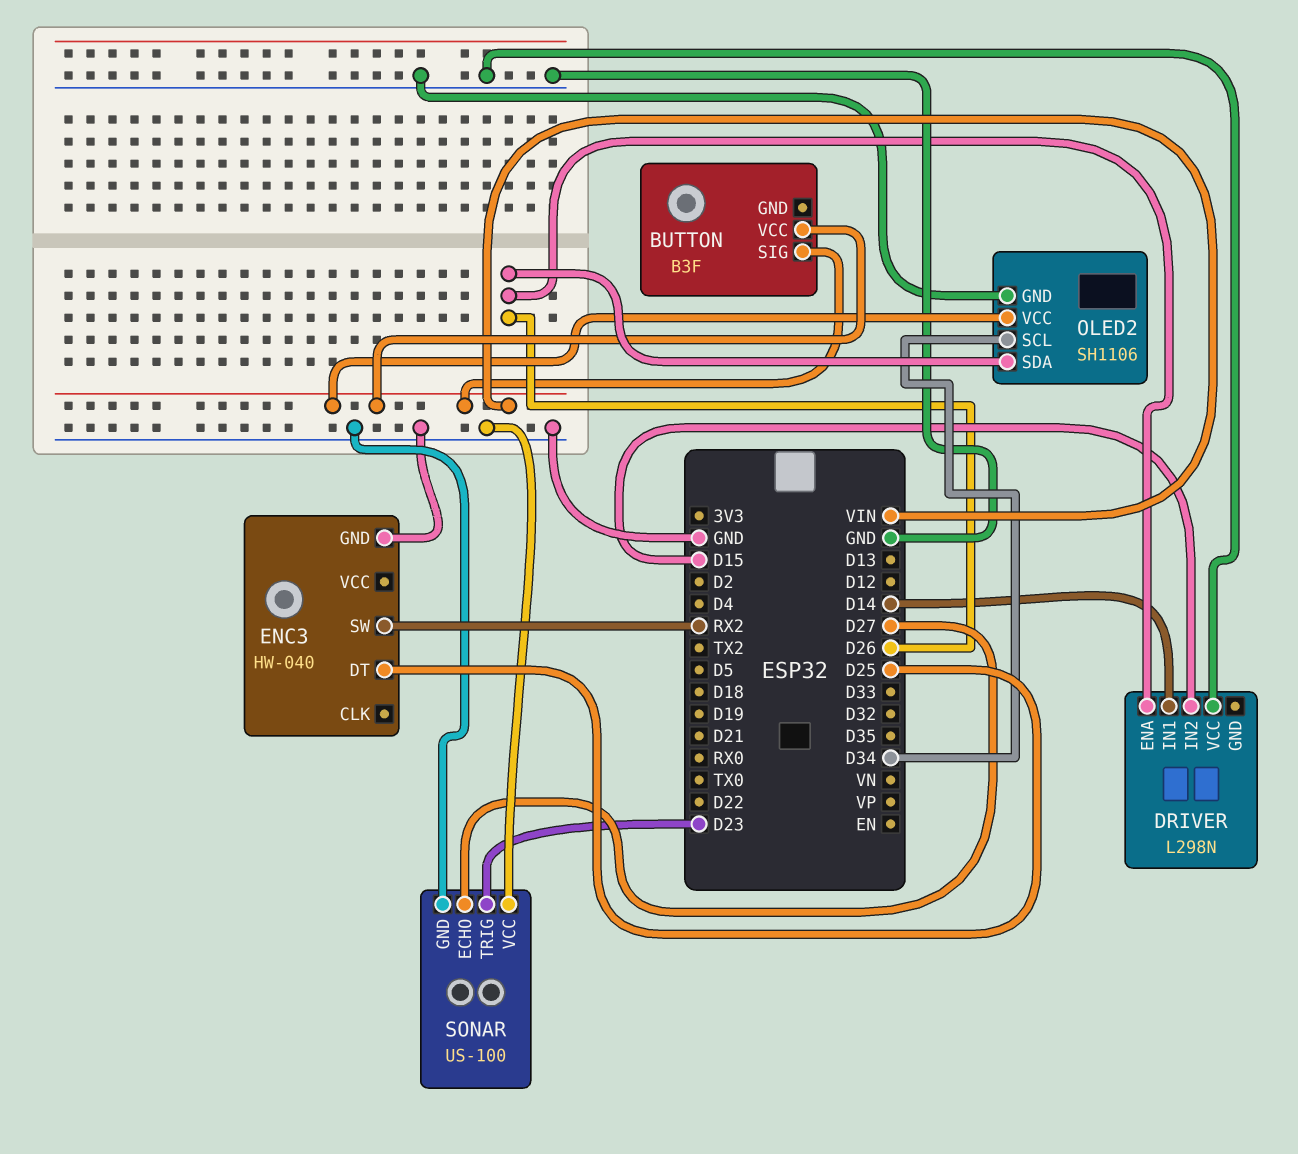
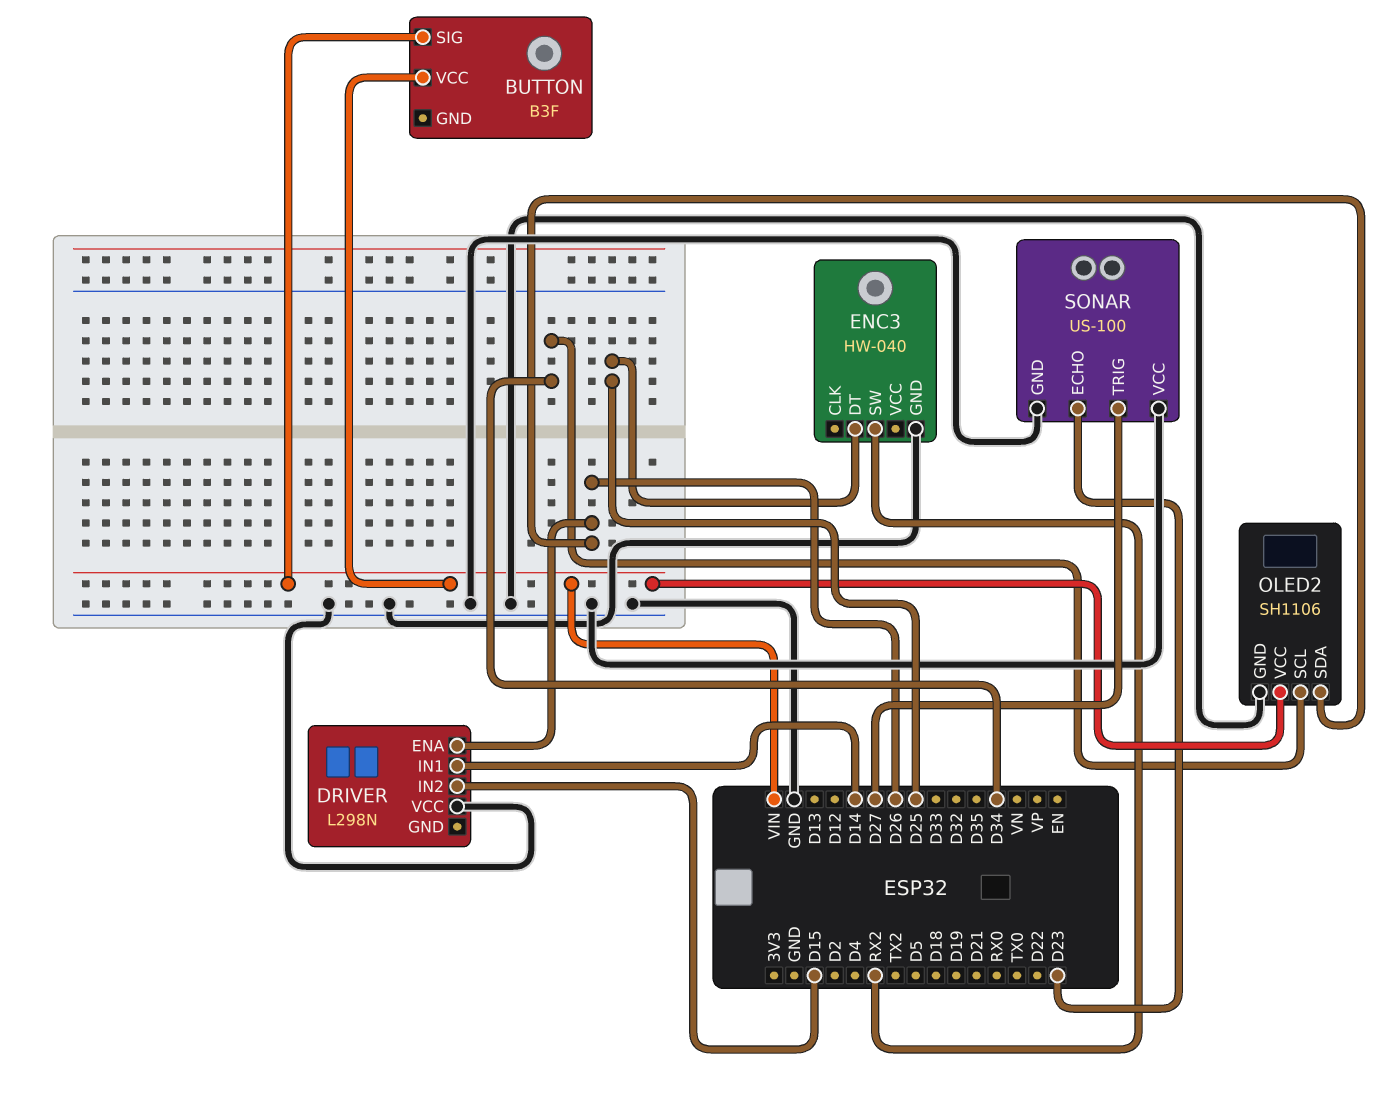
SONAR pin ECHO: D27 -> D23
SONAR pin TRIG: D23 -> D27

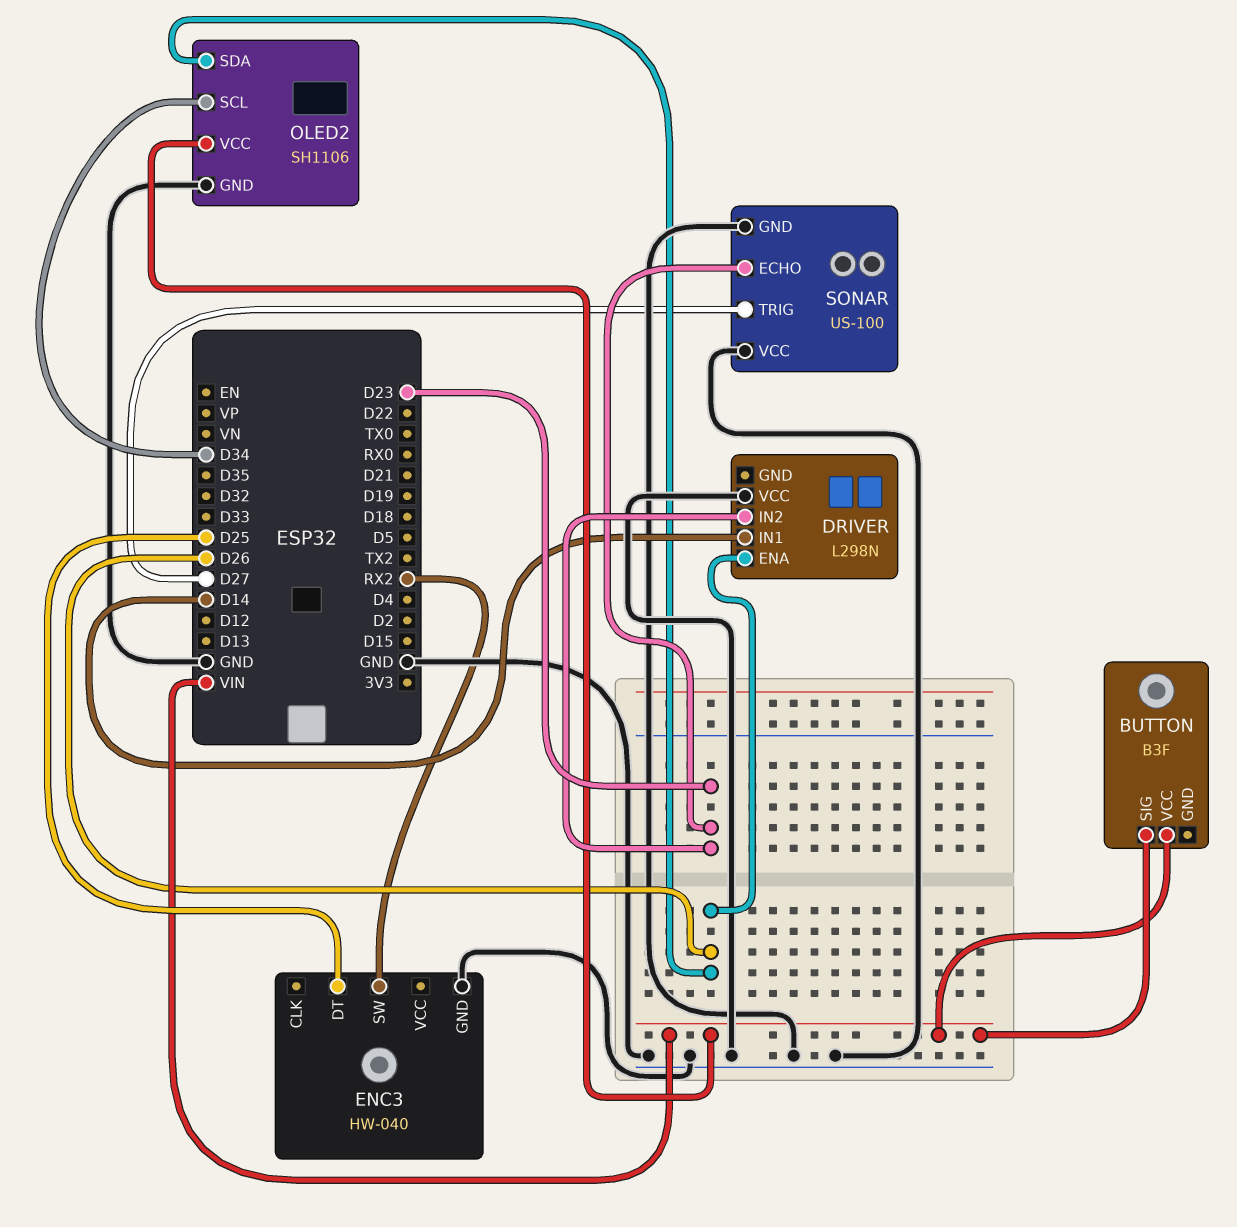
DRIVER pin IN2: D15 -> D23

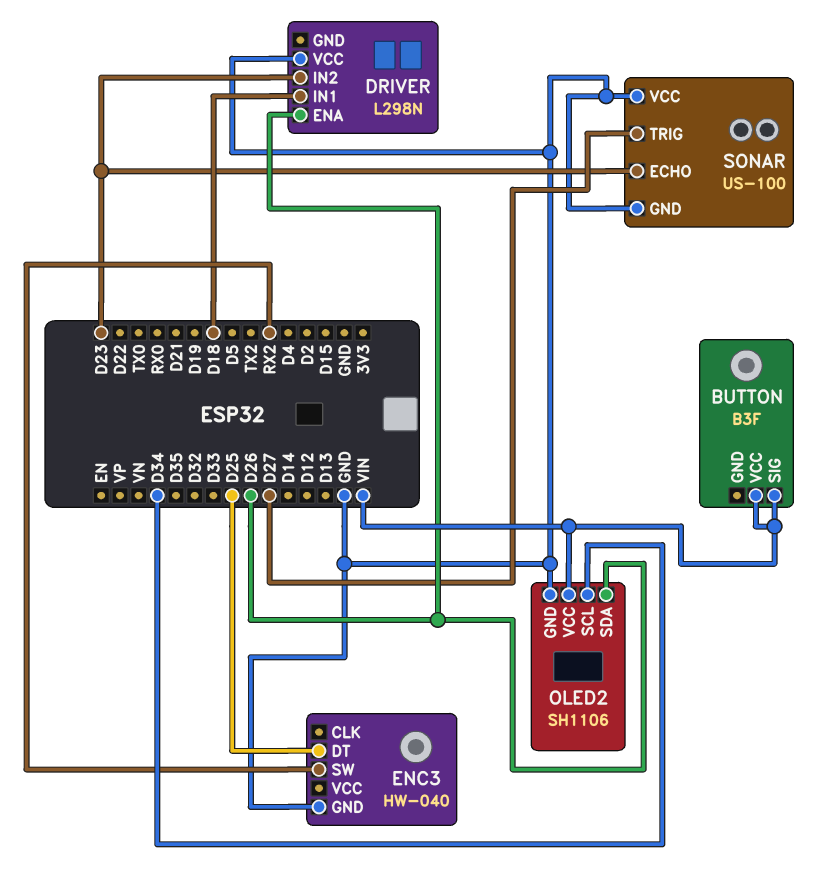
DRIVER pin IN1: D14 -> D18

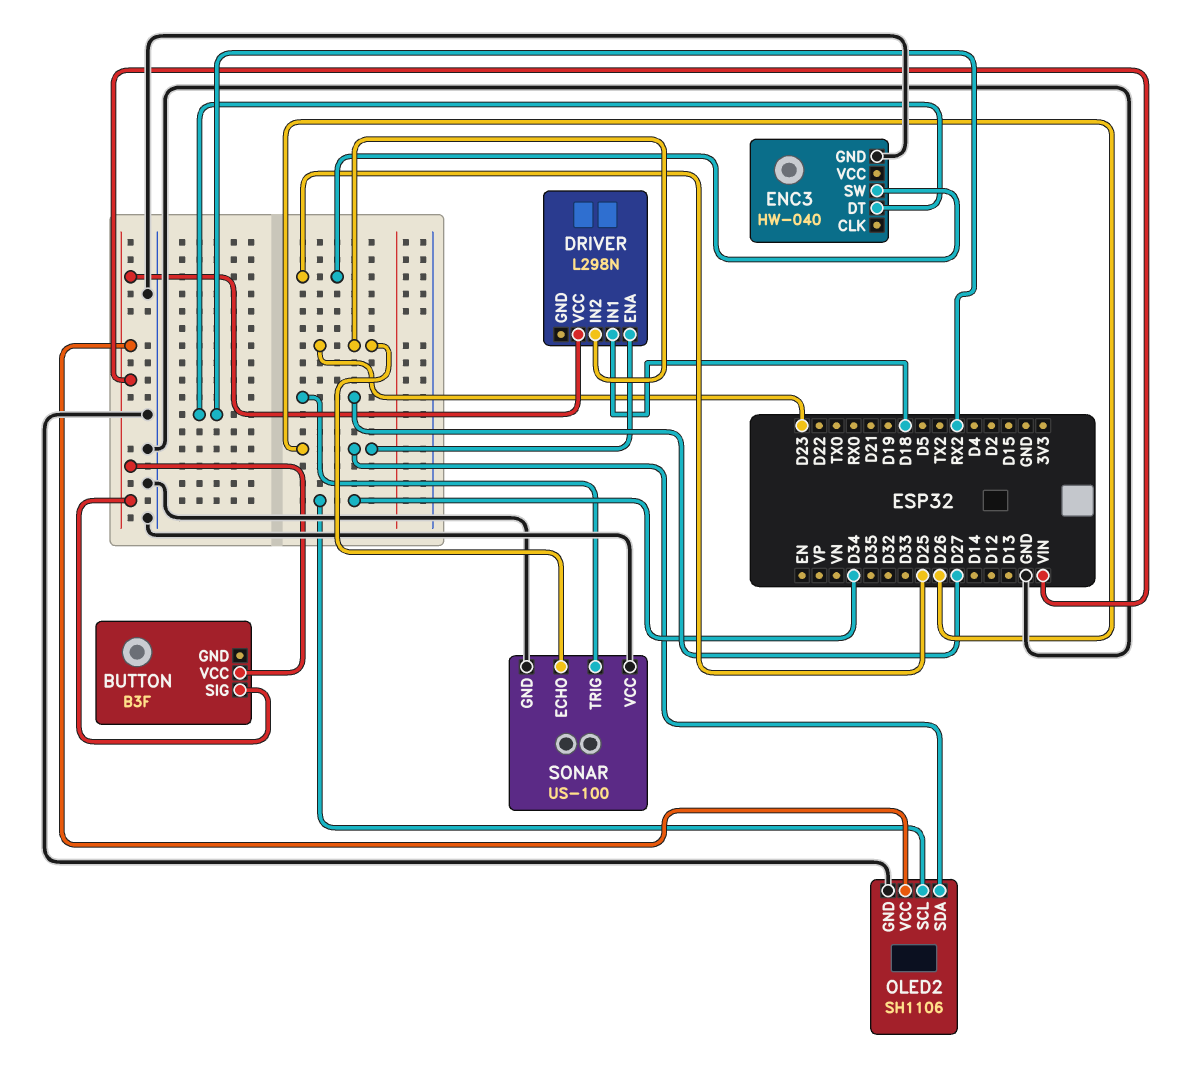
DRIVER pin VCC: GND -> VIN
ENC3 pin DT: D25 -> RX2
ENC3 pin SW: RX2 -> D25

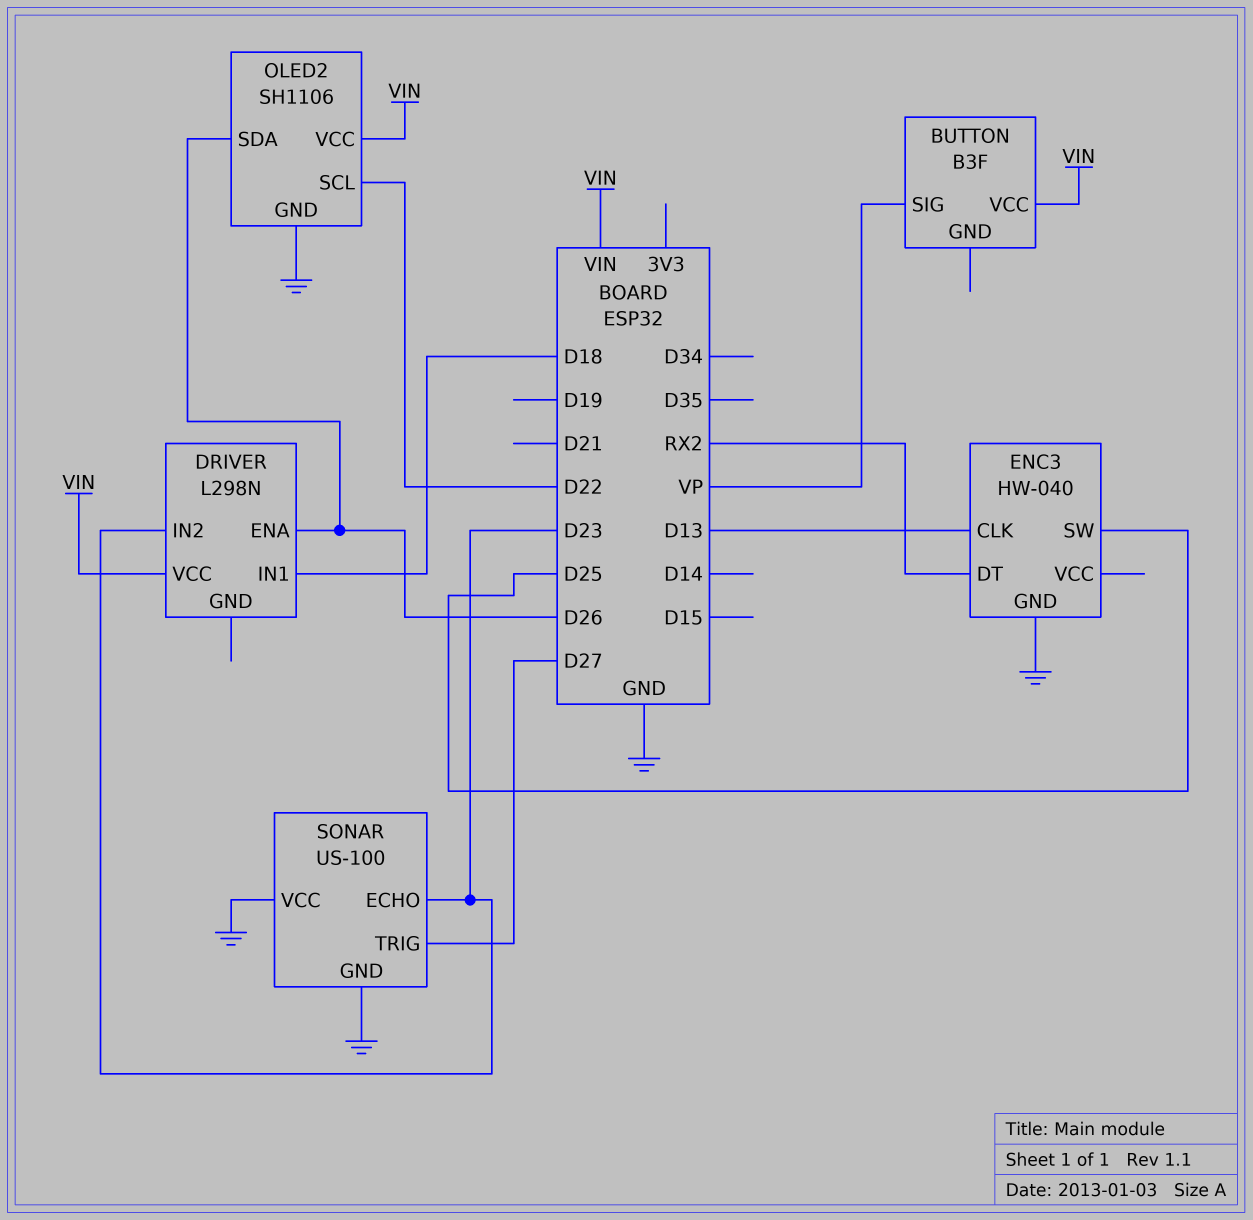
BUTTON pin SIG: VIN -> VP
ENC3 pin CLK: none -> D13
OLED2 pin SCL: D34 -> D22

